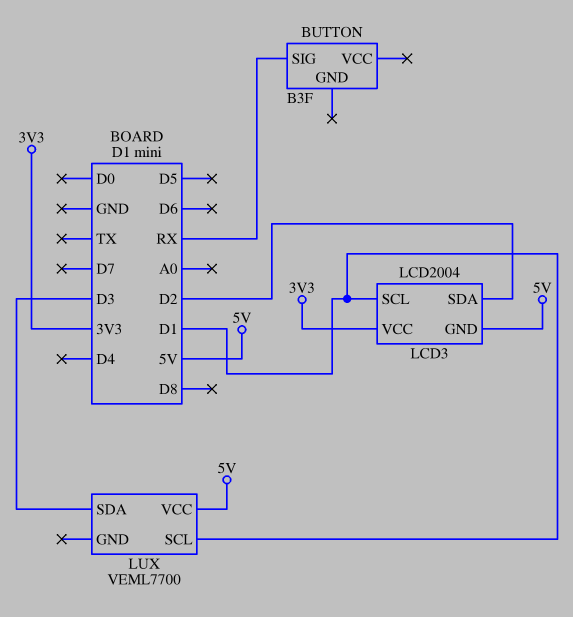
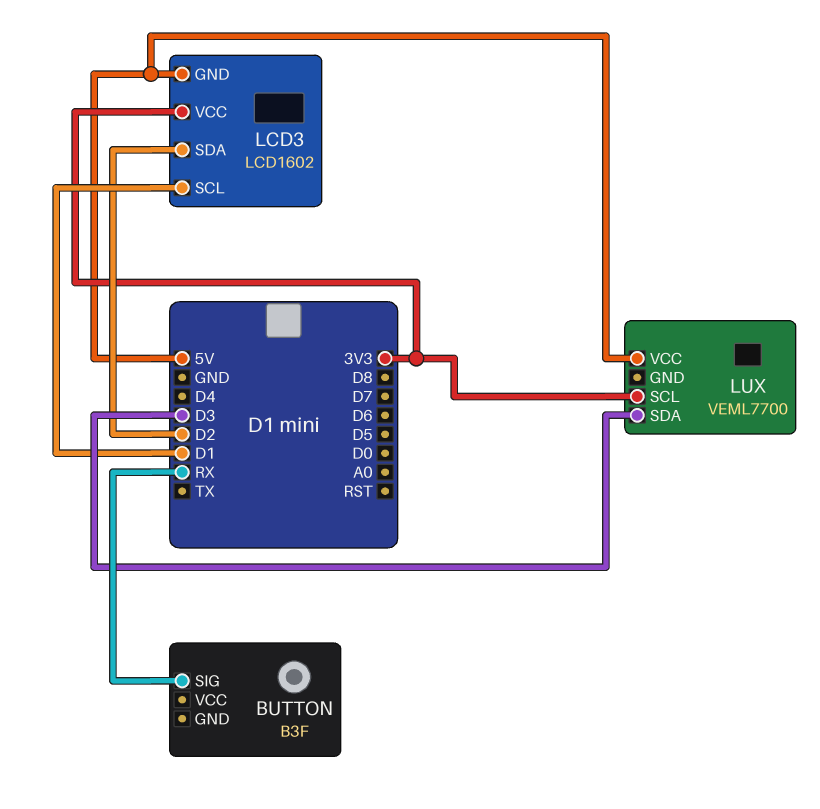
LCD3: LCD2004 -> LCD1602
LUX pin SCL: D1 -> 3V3

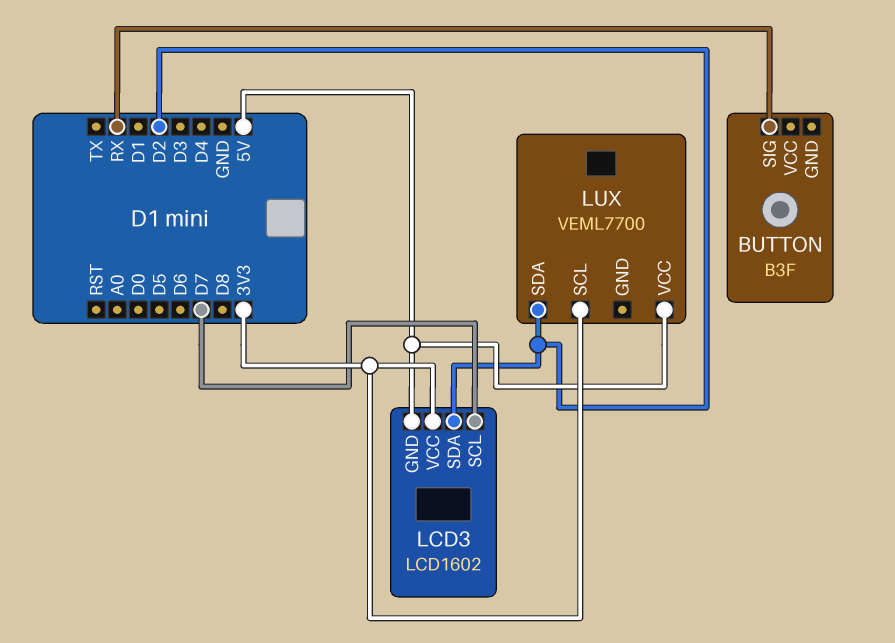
LCD3 pin SCL: D1 -> D7
LUX pin SDA: D3 -> D2

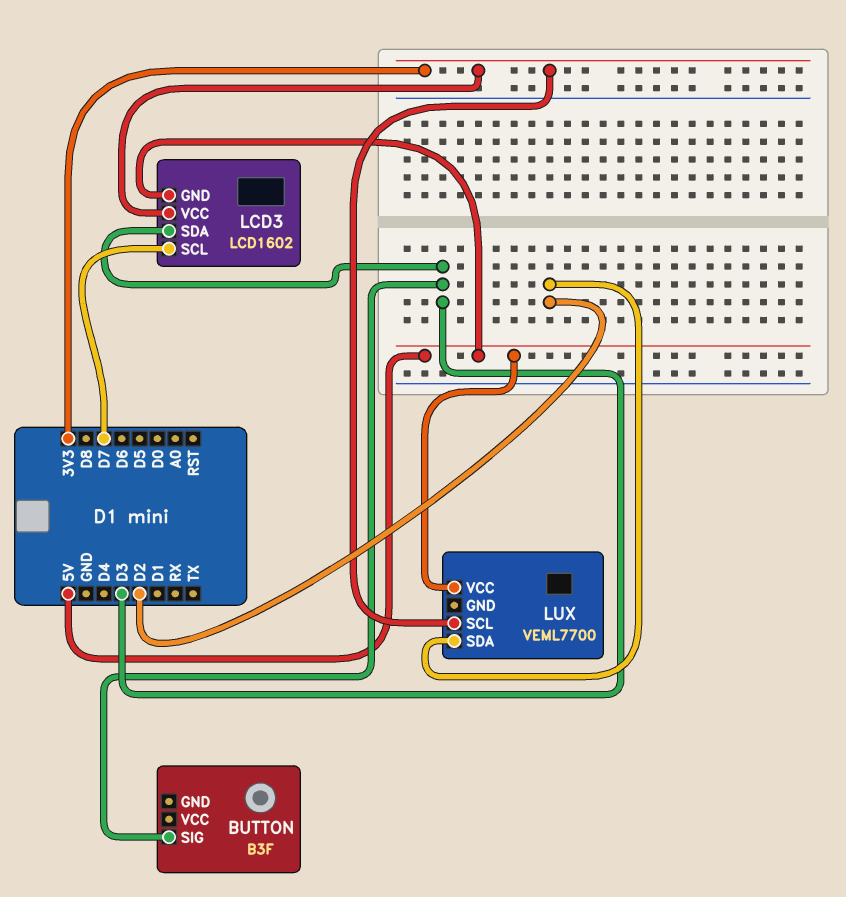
BUTTON pin SIG: RX -> D3
LCD3 pin SDA: D2 -> D3

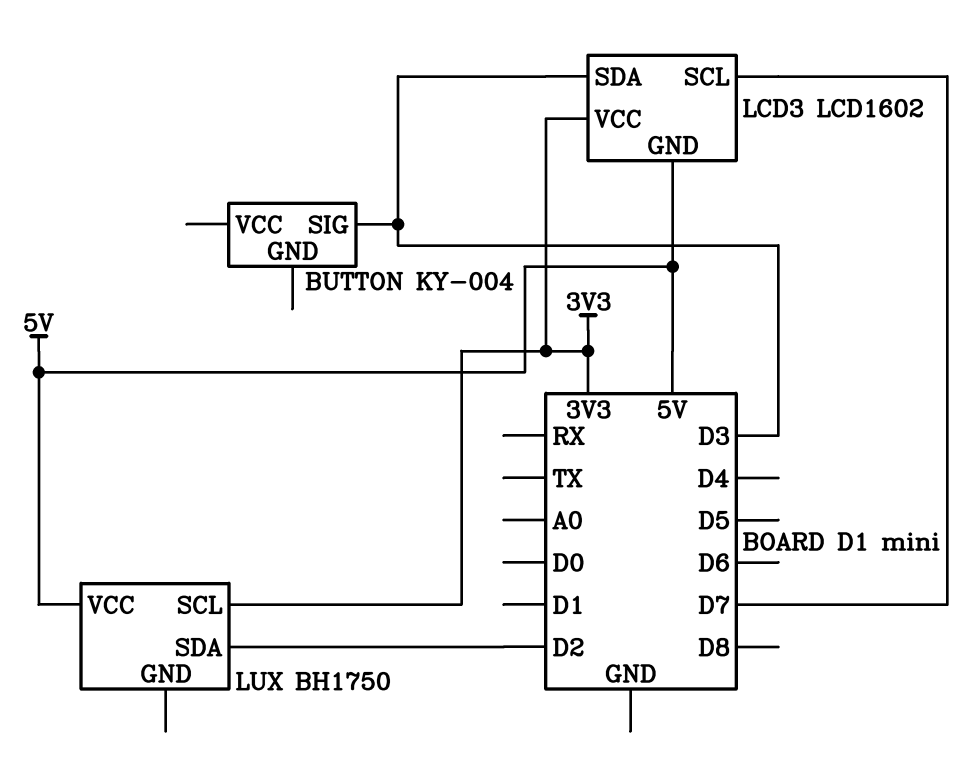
BUTTON: B3F -> KY-004
LUX: VEML7700 -> BH1750

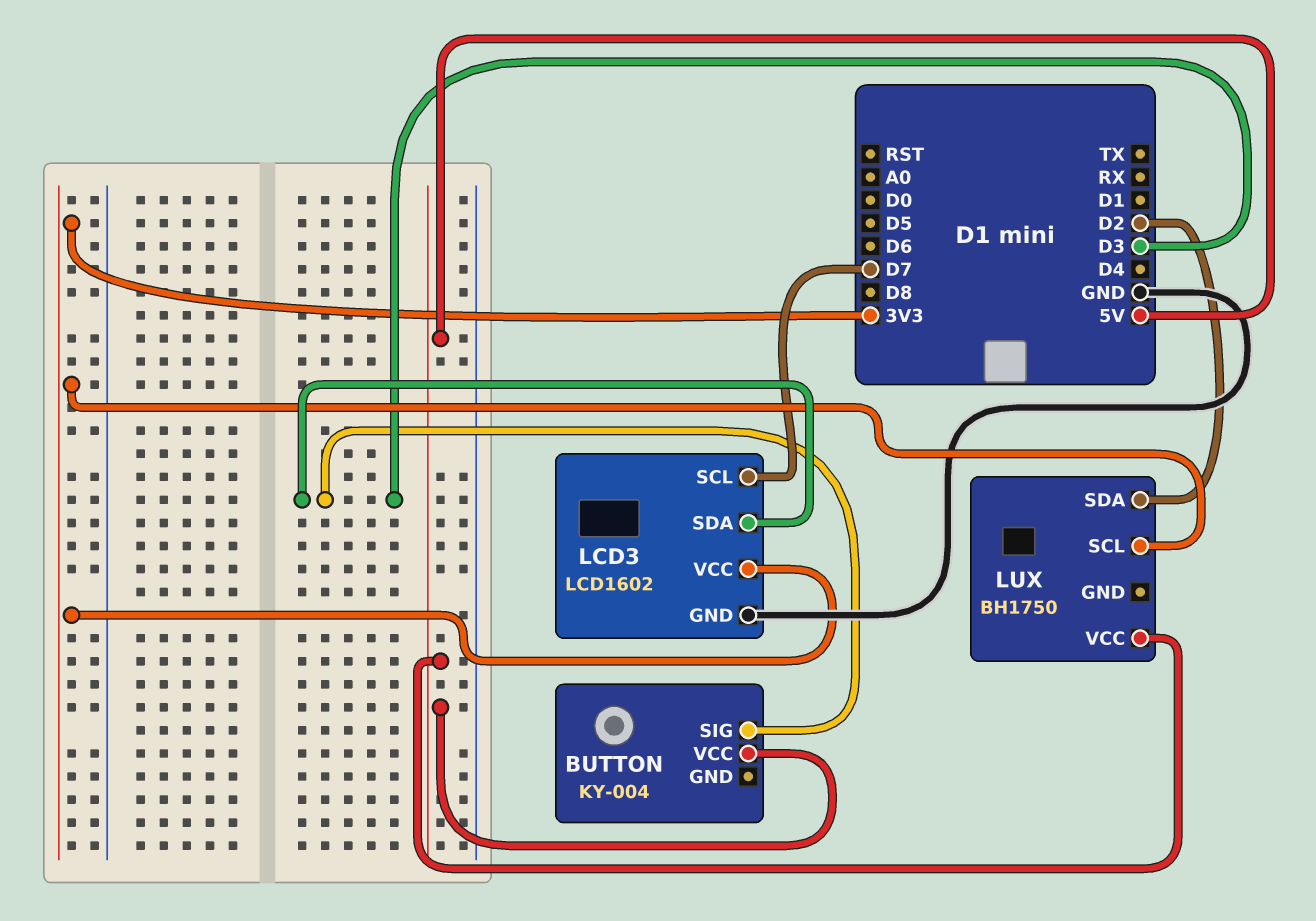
BUTTON pin VCC: none -> 5V
LCD3 pin GND: 5V -> GND

